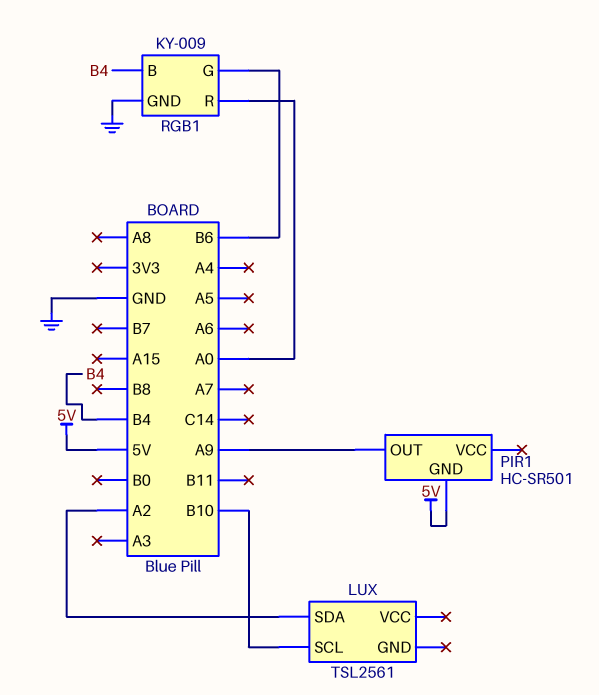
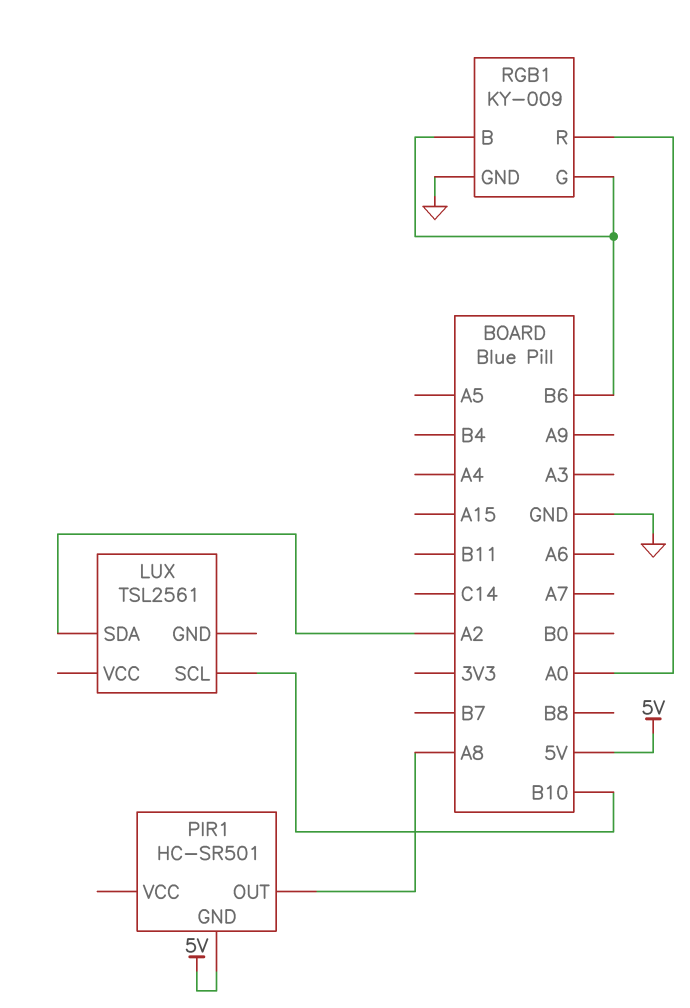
PIR1 pin OUT: A9 -> A8
RGB1 pin B: B4 -> B6

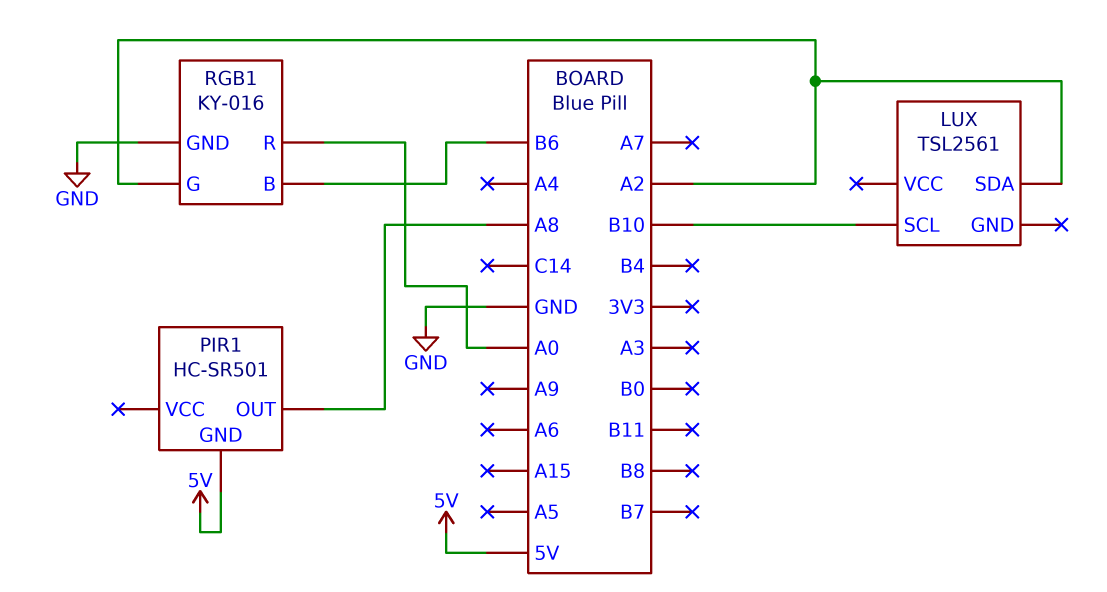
RGB1: KY-009 -> KY-016
RGB1 pin G: B6 -> A2

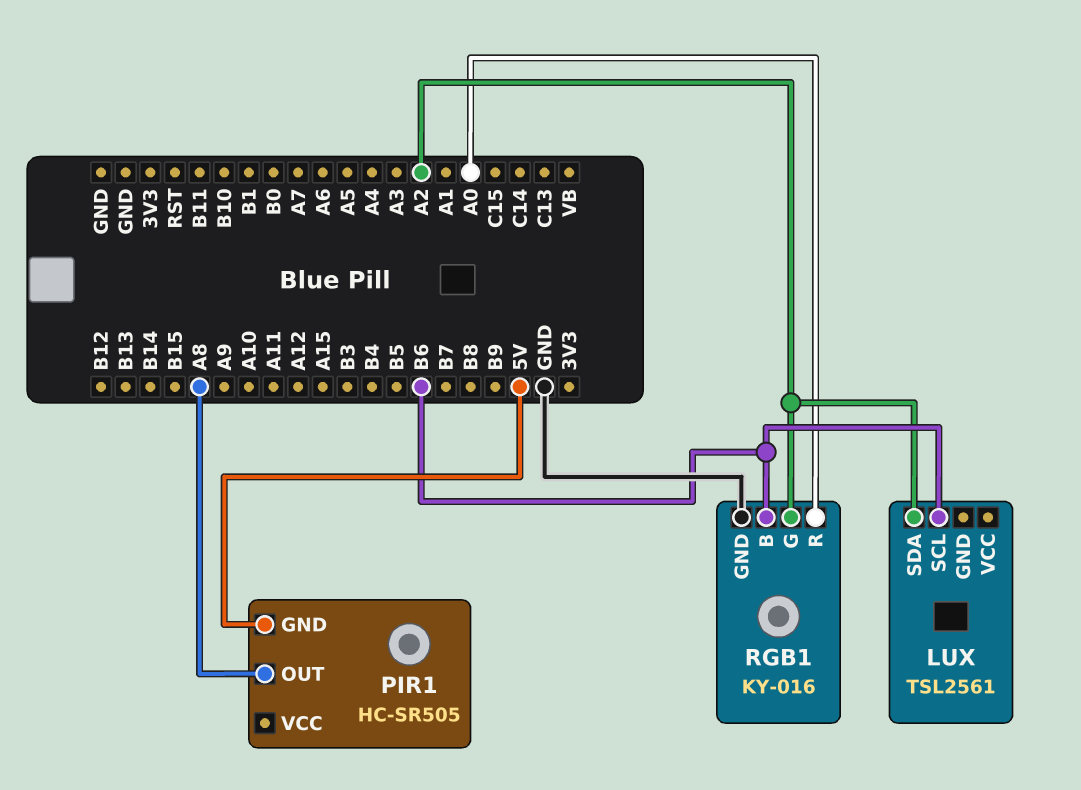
LUX pin SCL: B10 -> B6
PIR1: HC-SR501 -> HC-SR505

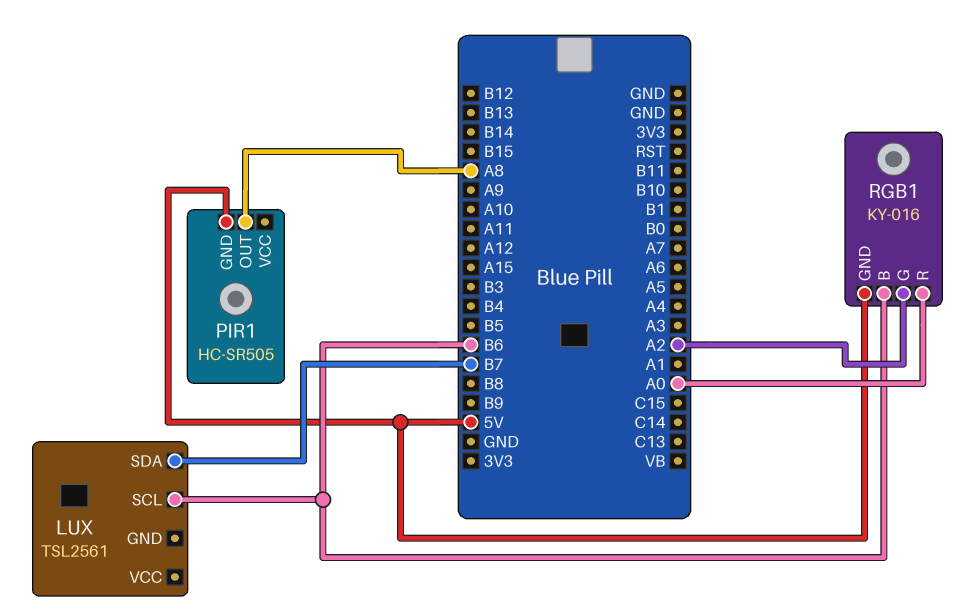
LUX pin SDA: A2 -> B7
RGB1 pin GND: GND -> 5V

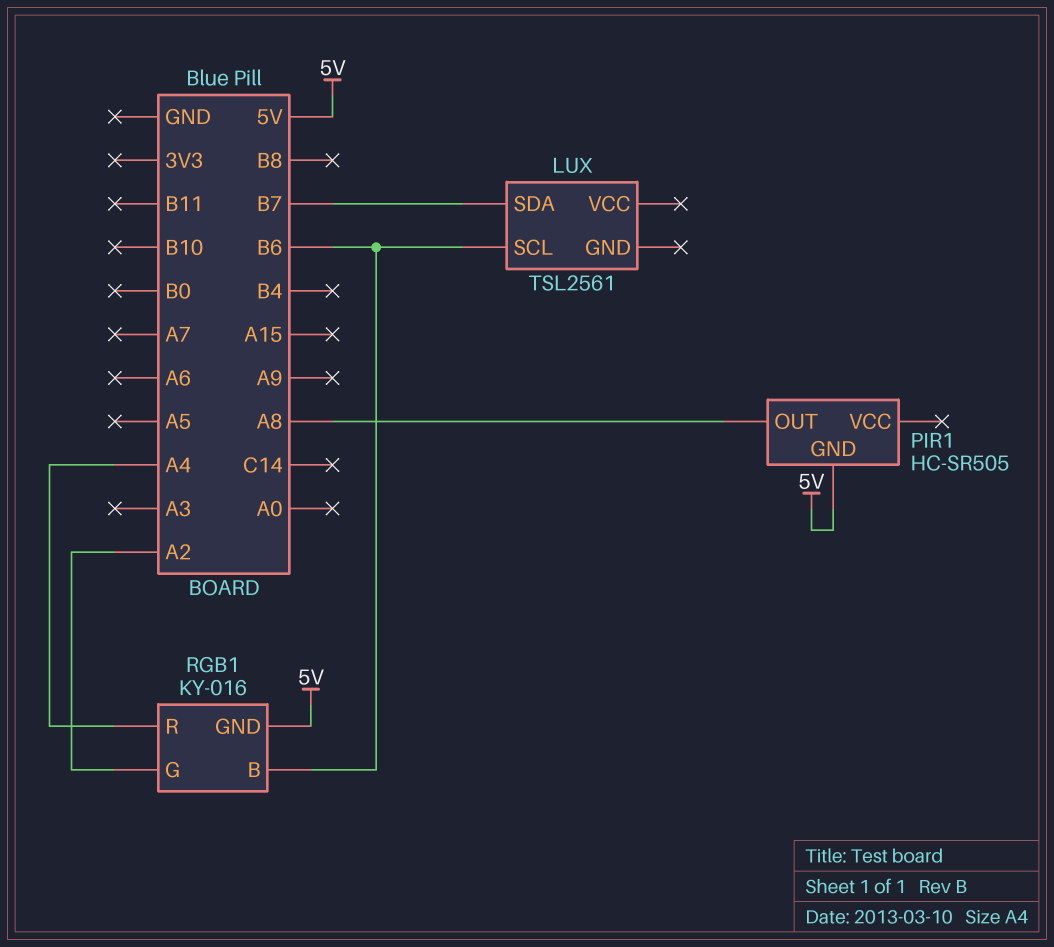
RGB1 pin R: A0 -> A4

